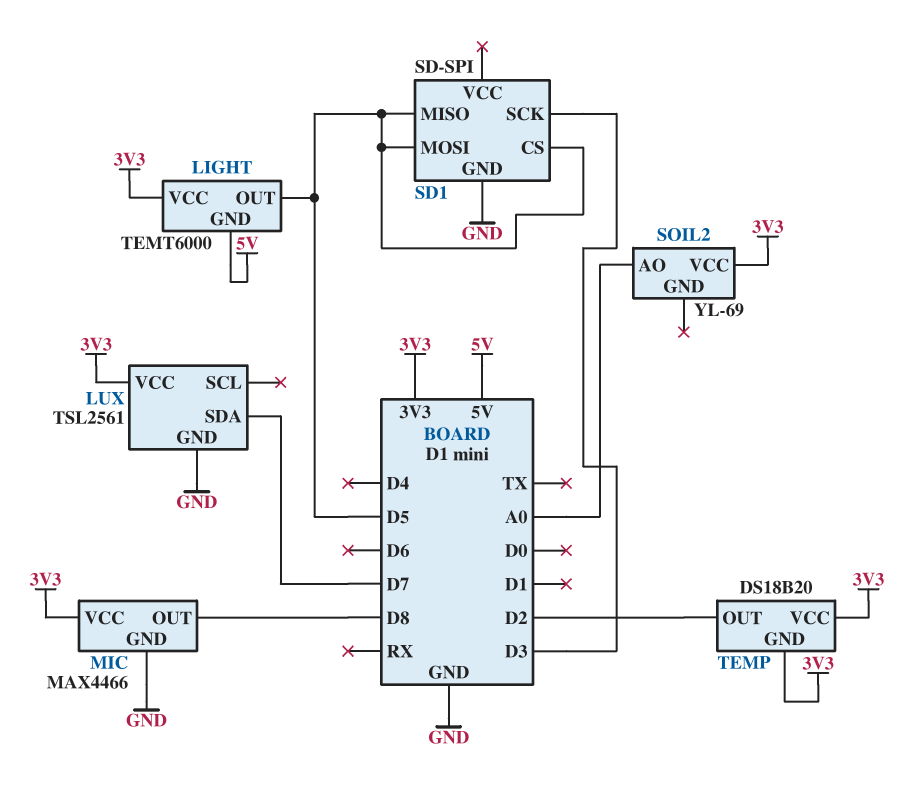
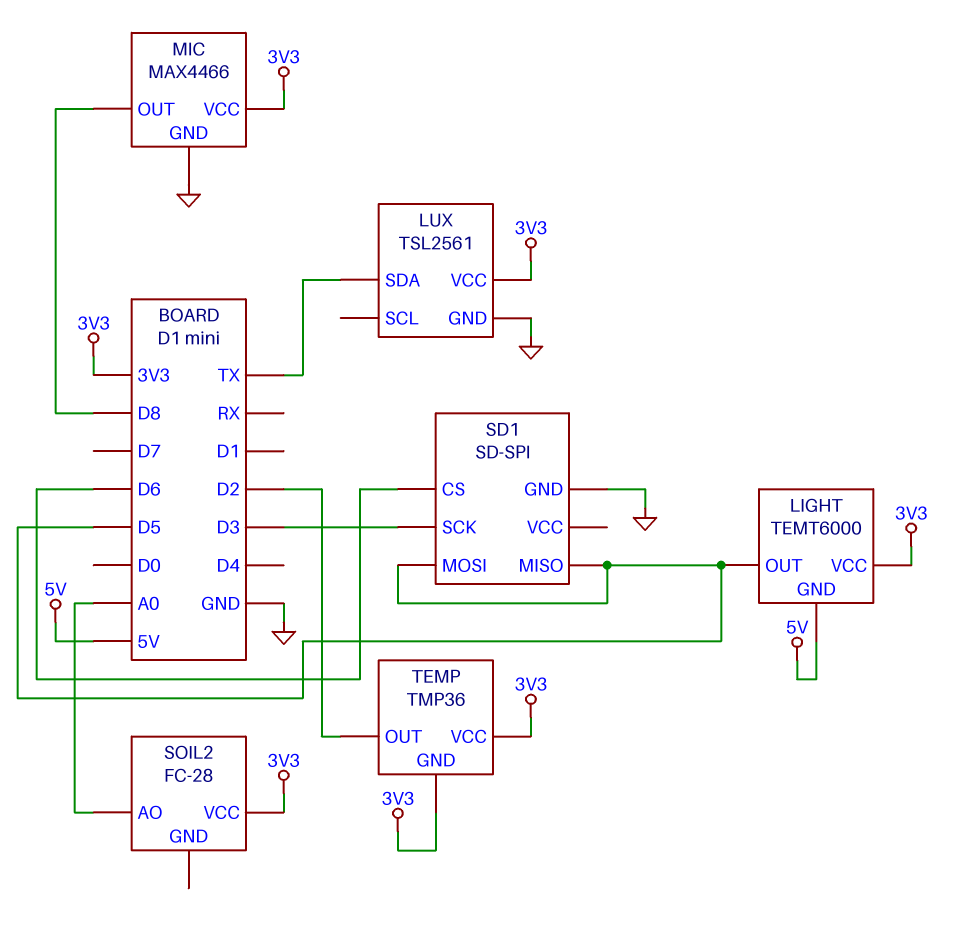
LUX pin SDA: D7 -> TX
SD1 pin CS: D5 -> D6
SOIL2: YL-69 -> FC-28
TEMP: DS18B20 -> TMP36

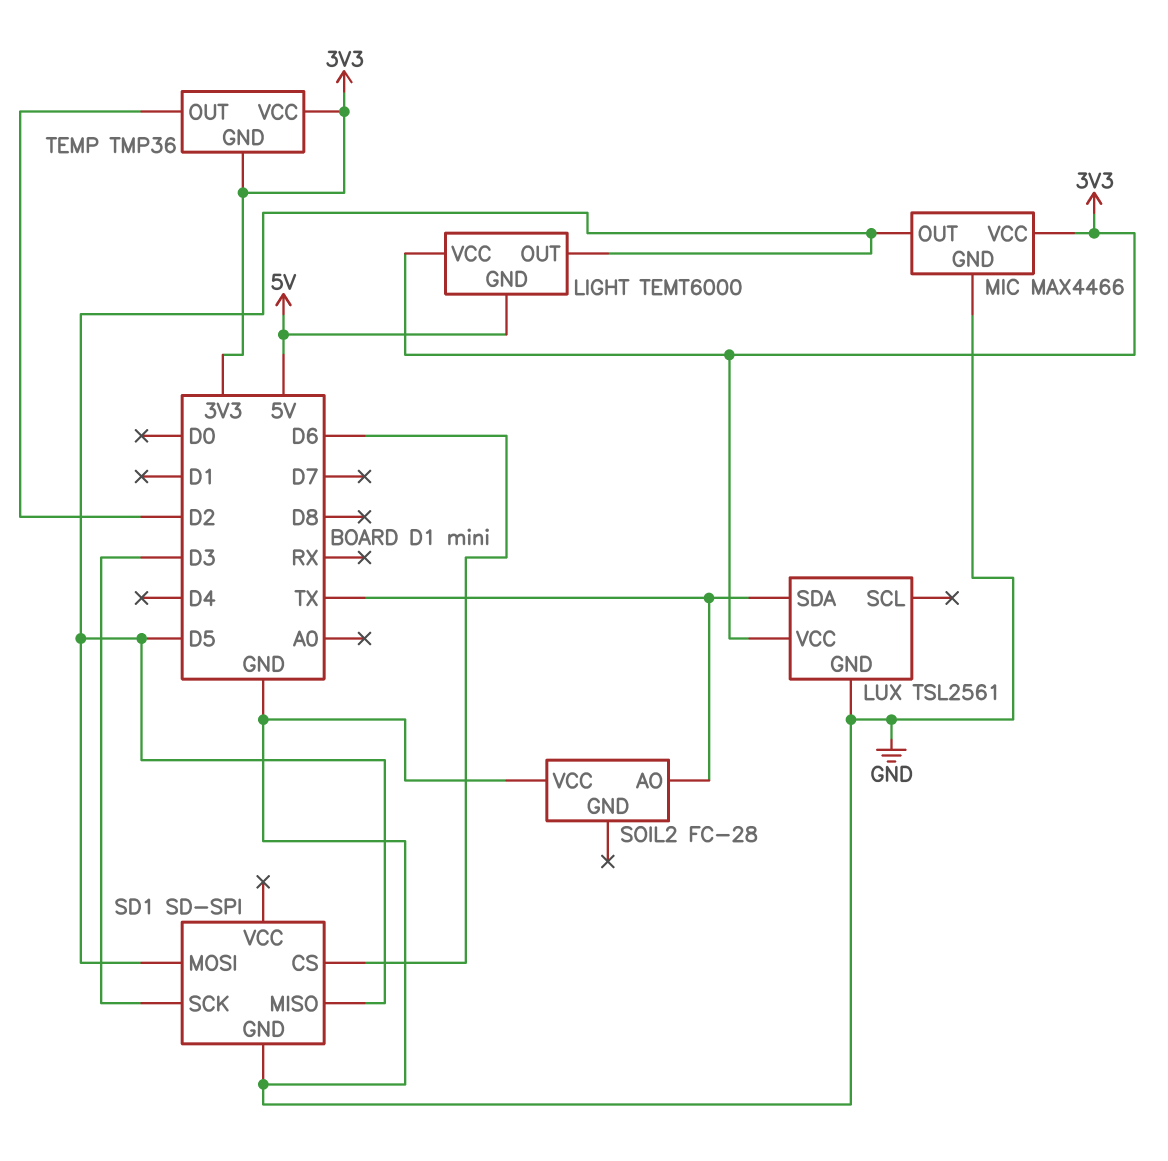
MIC pin OUT: D8 -> D5
SOIL2 pin AO: A0 -> TX
SOIL2 pin VCC: 3V3 -> GND

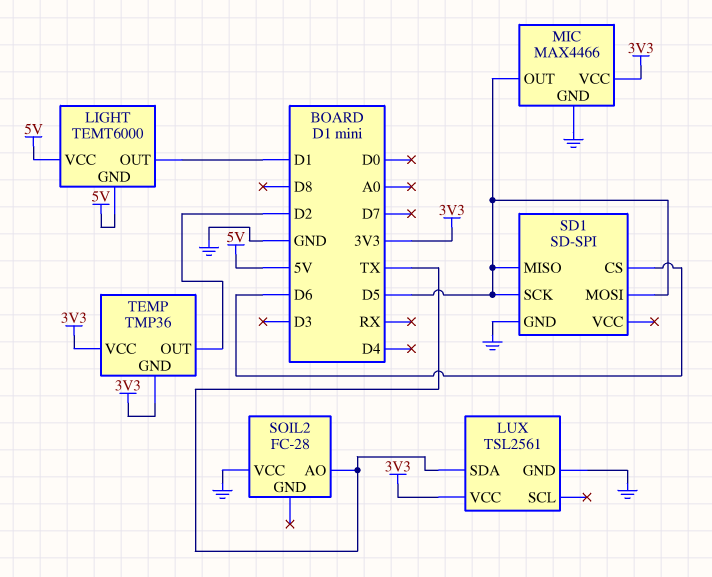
LIGHT pin OUT: D5 -> D1
LIGHT pin VCC: 3V3 -> 5V
SD1 pin SCK: D3 -> D5

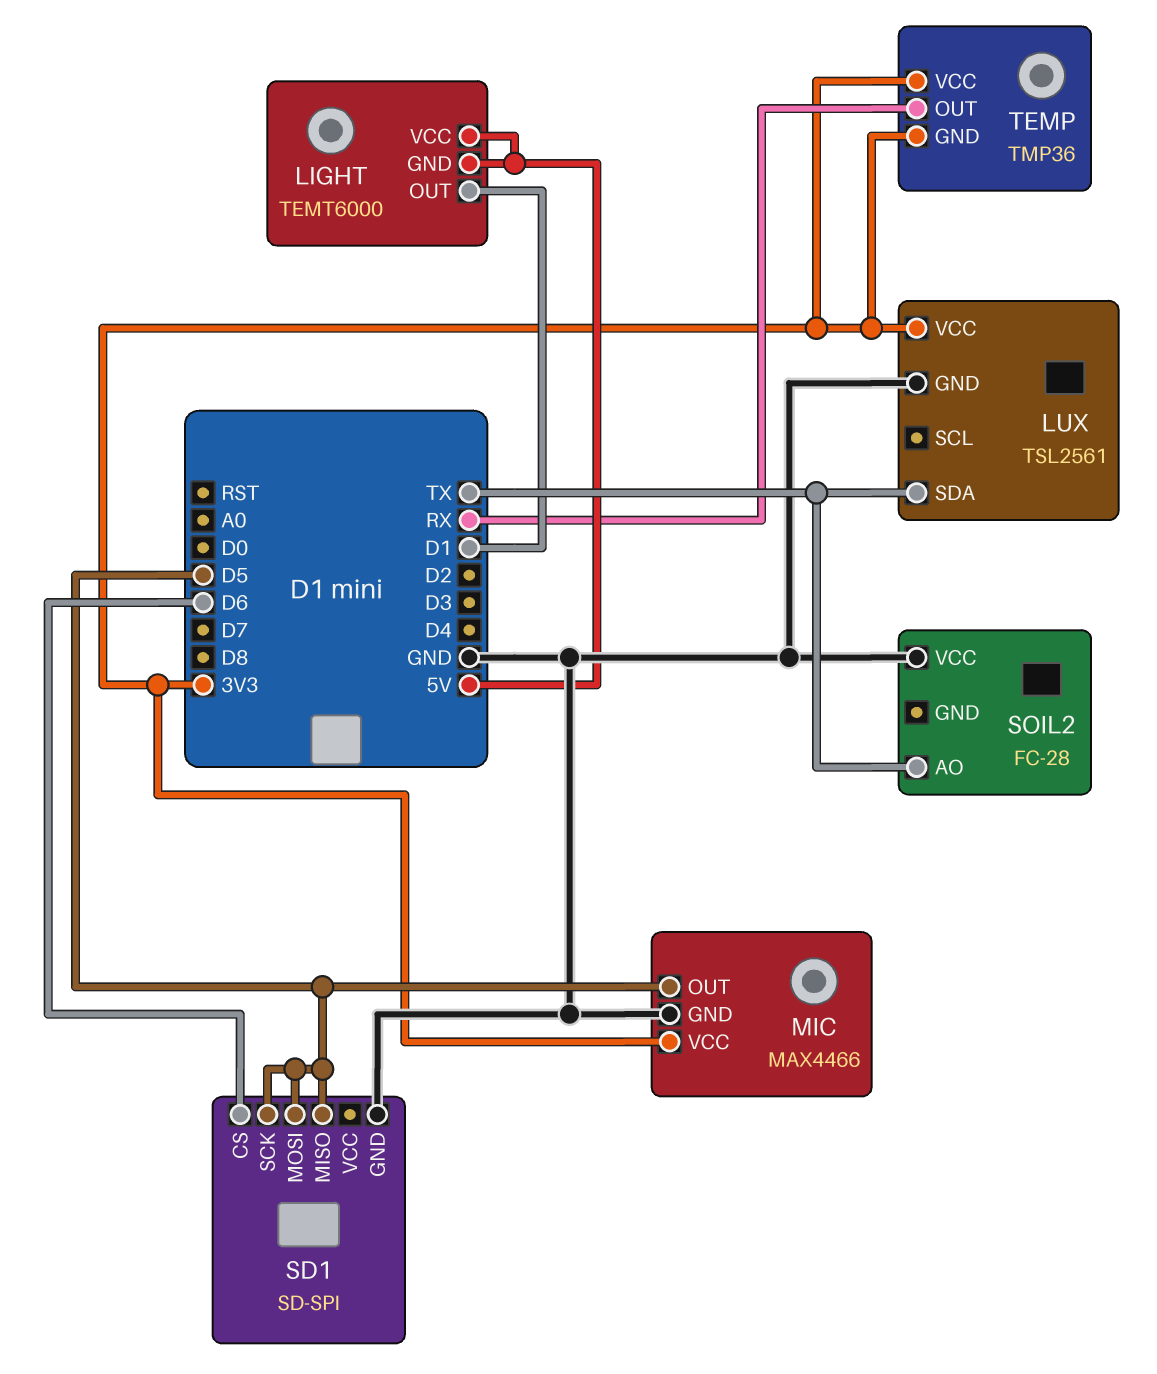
TEMP pin OUT: D2 -> RX

